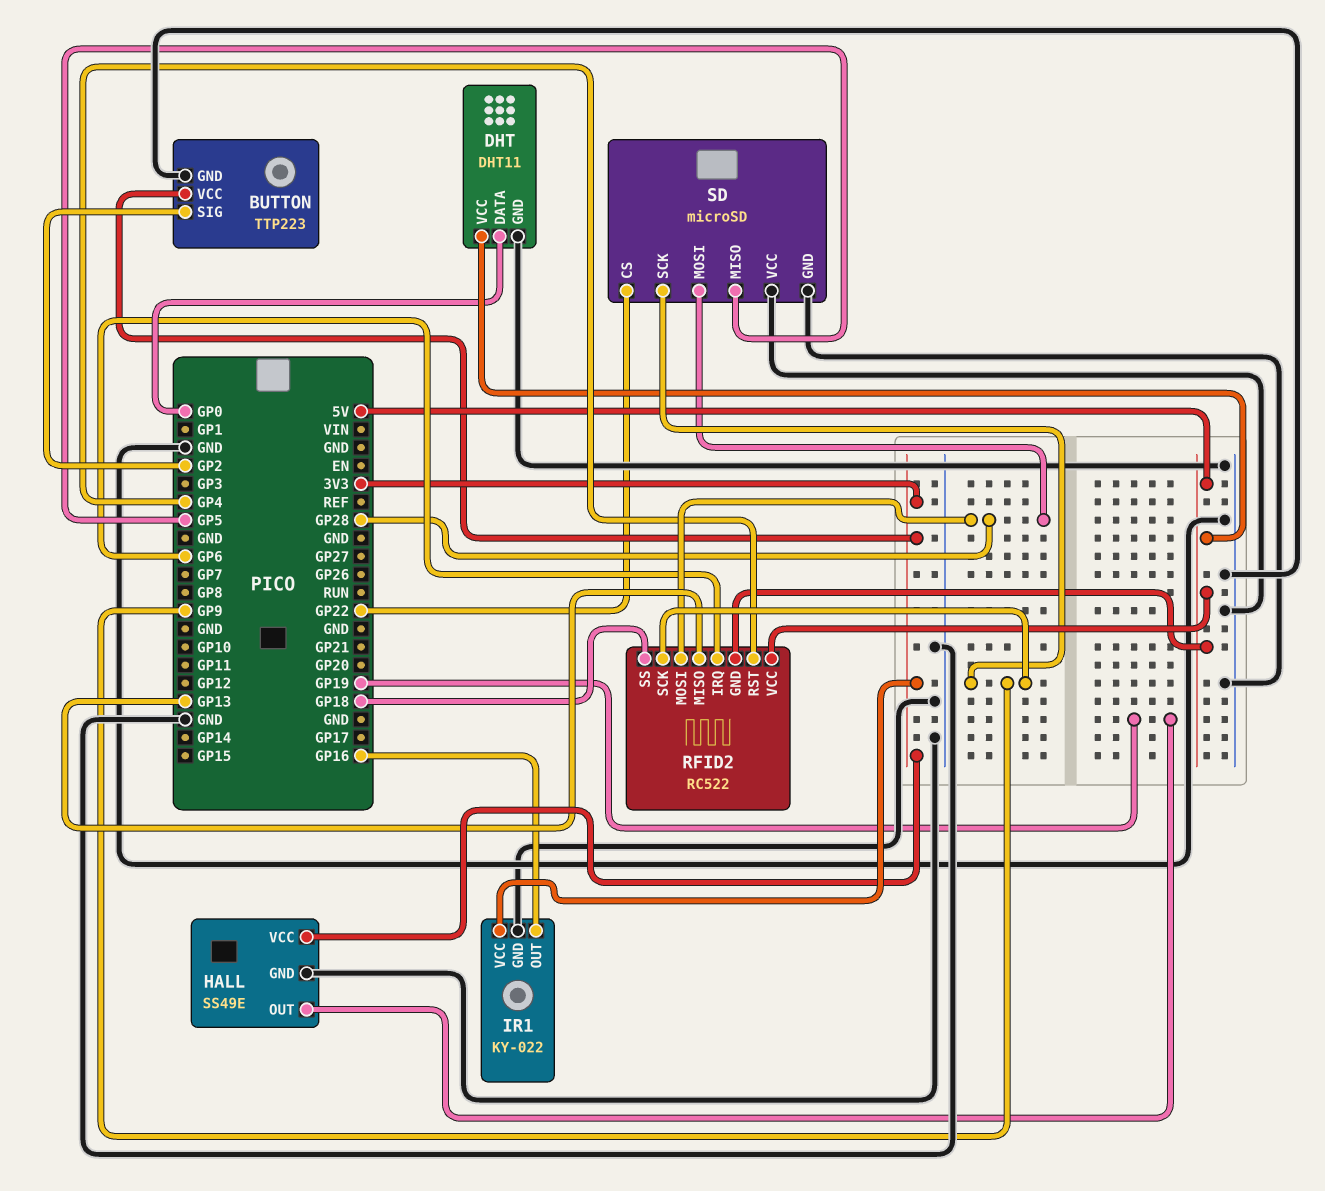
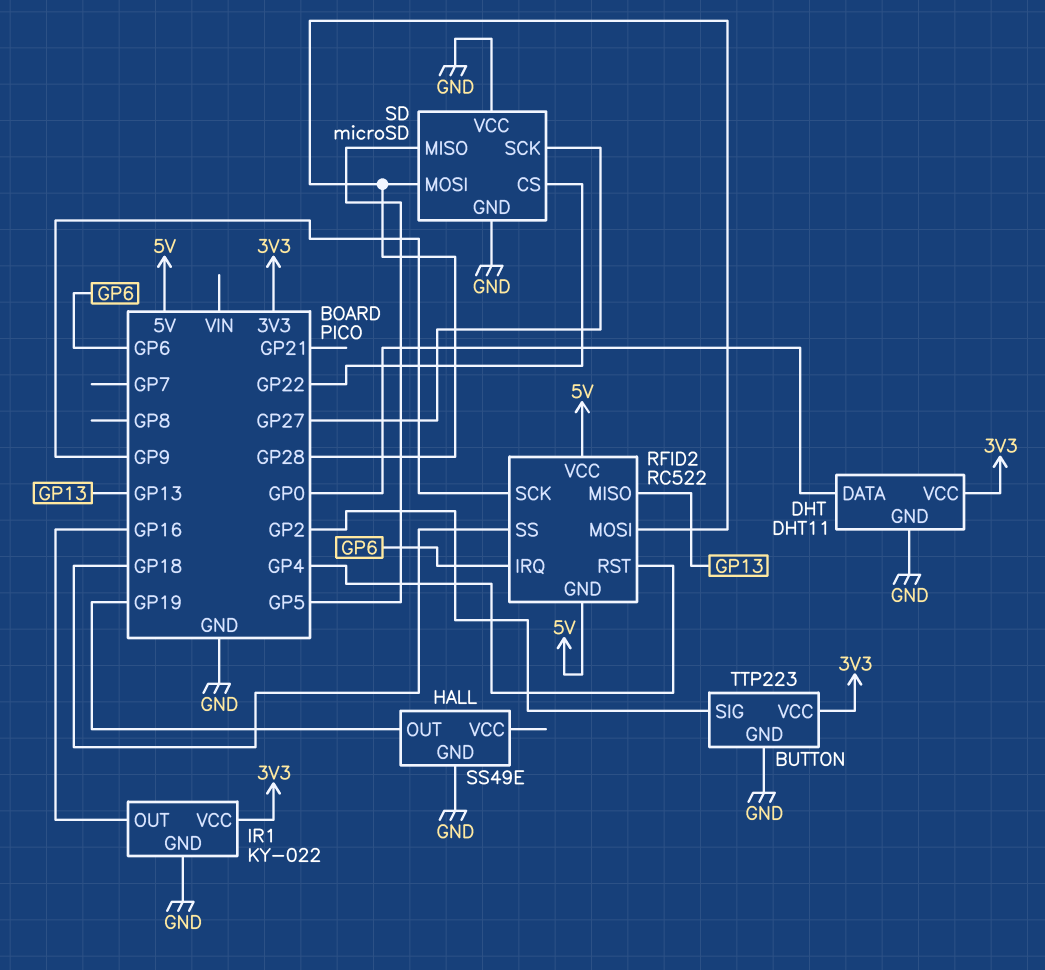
DHT pin VCC: 5V -> 3V3
HALL pin VCC: 3V3 -> none
SD pin SCK: GP9 -> GP27

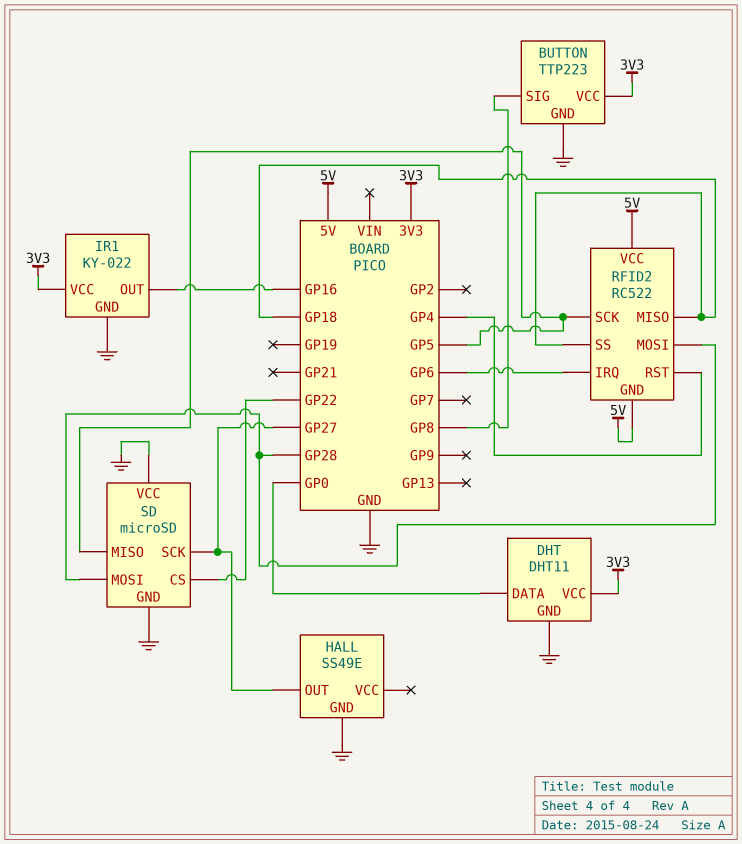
BUTTON pin SIG: GP2 -> GP8
HALL pin OUT: GP19 -> GP27
RFID2 pin MISO: GP13 -> GP18
RFID2 pin SCK: GP9 -> GP5

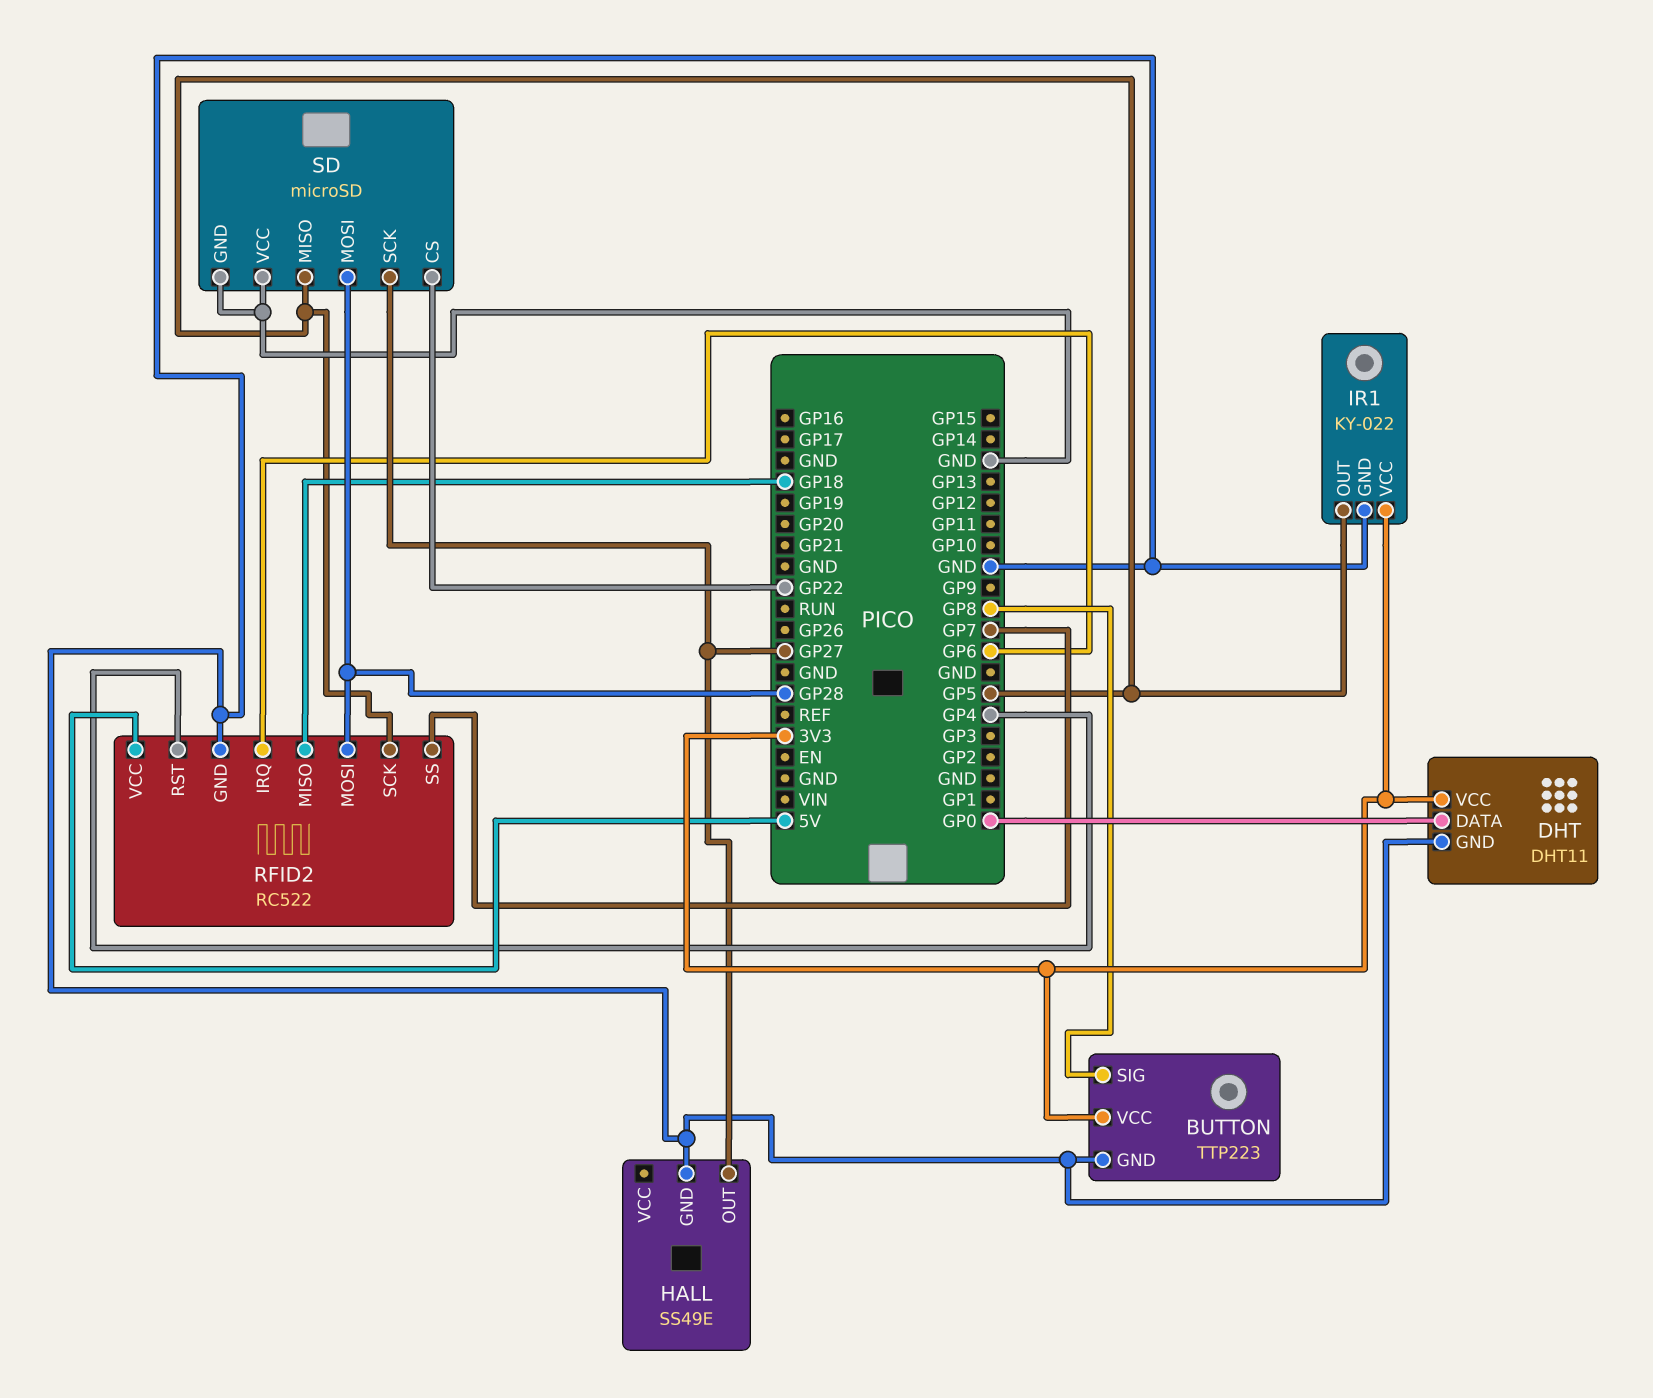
IR1 pin OUT: GP16 -> GP5
RFID2 pin GND: 5V -> GND
RFID2 pin SS: GP18 -> GP7

